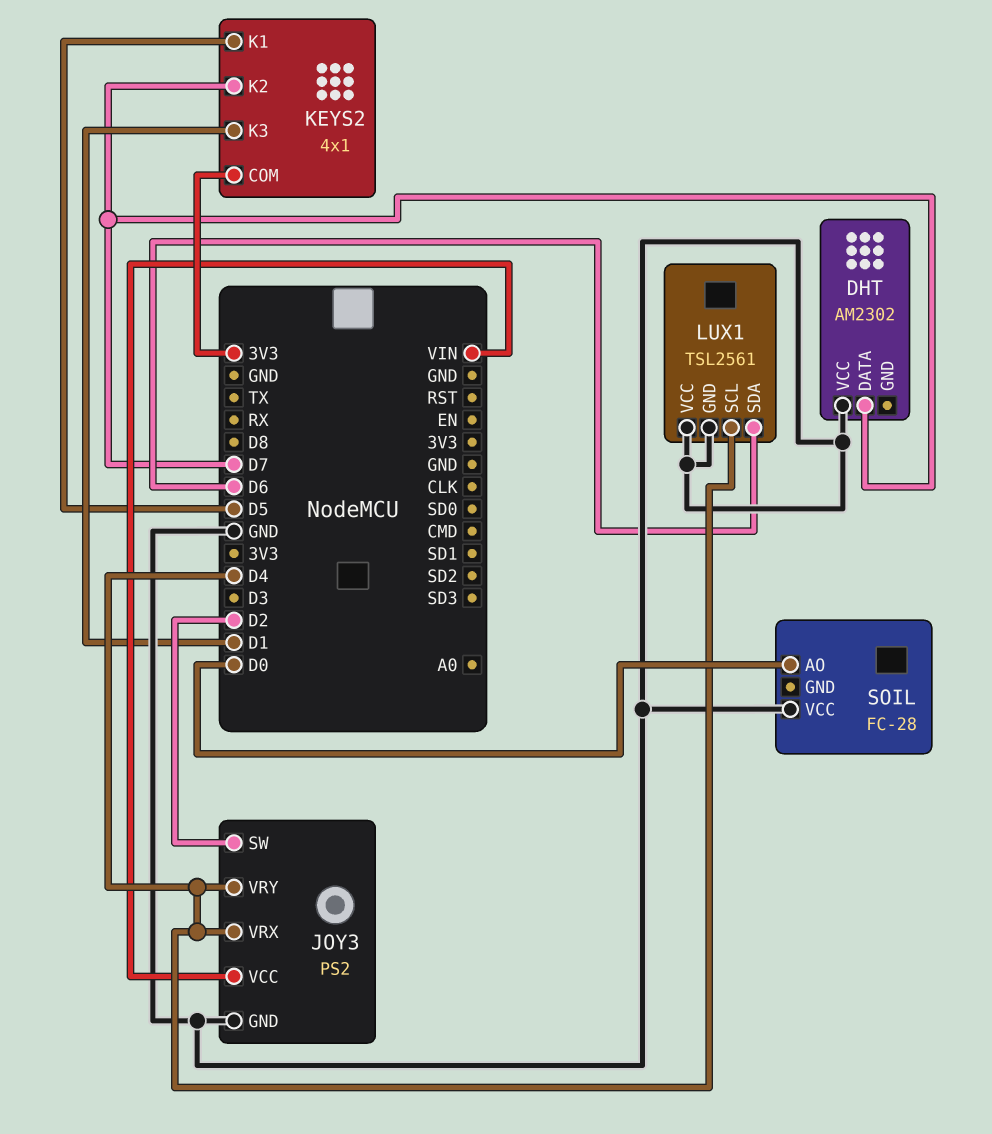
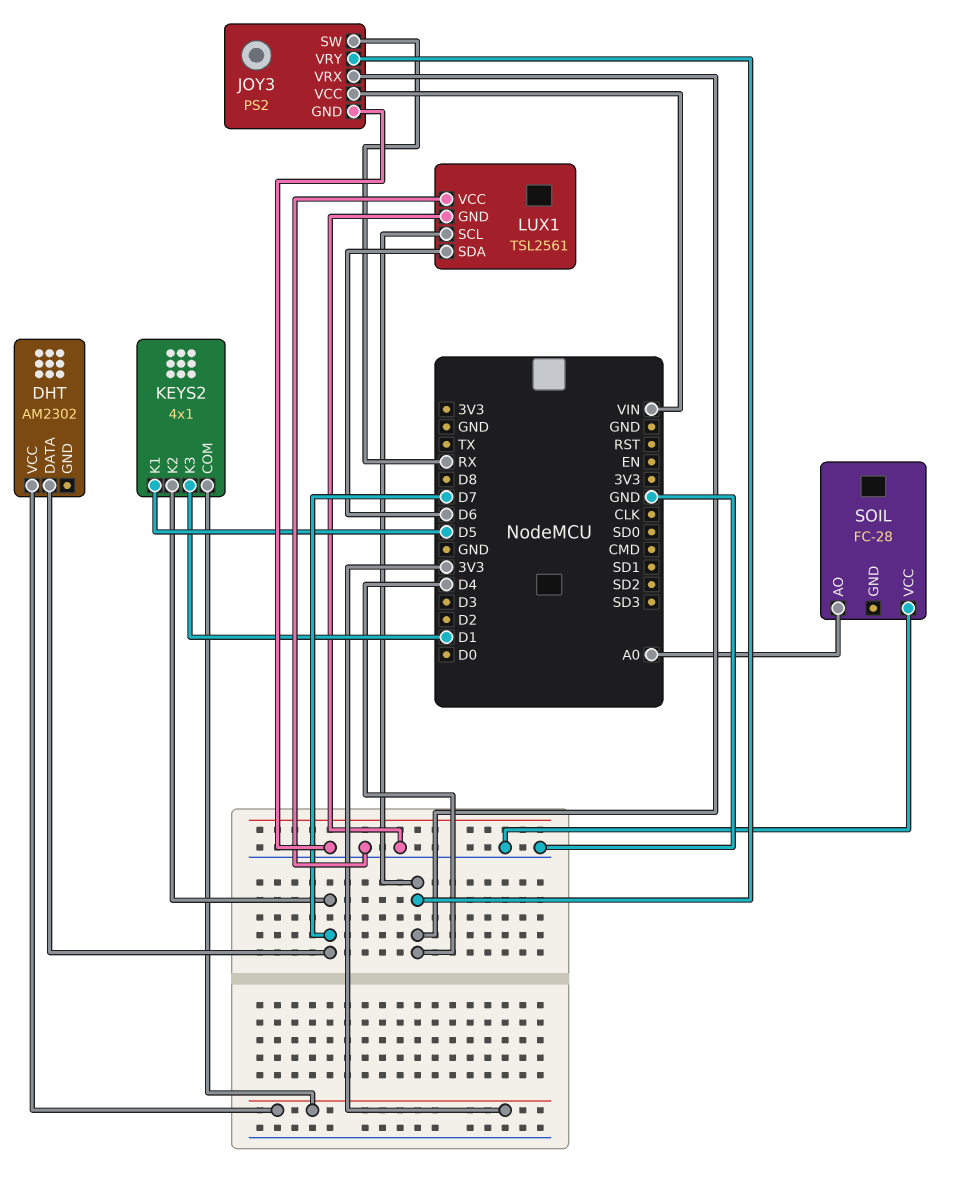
DHT pin VCC: GND -> 3V3
JOY3 pin SW: D2 -> RX
SOIL pin AO: D0 -> A0

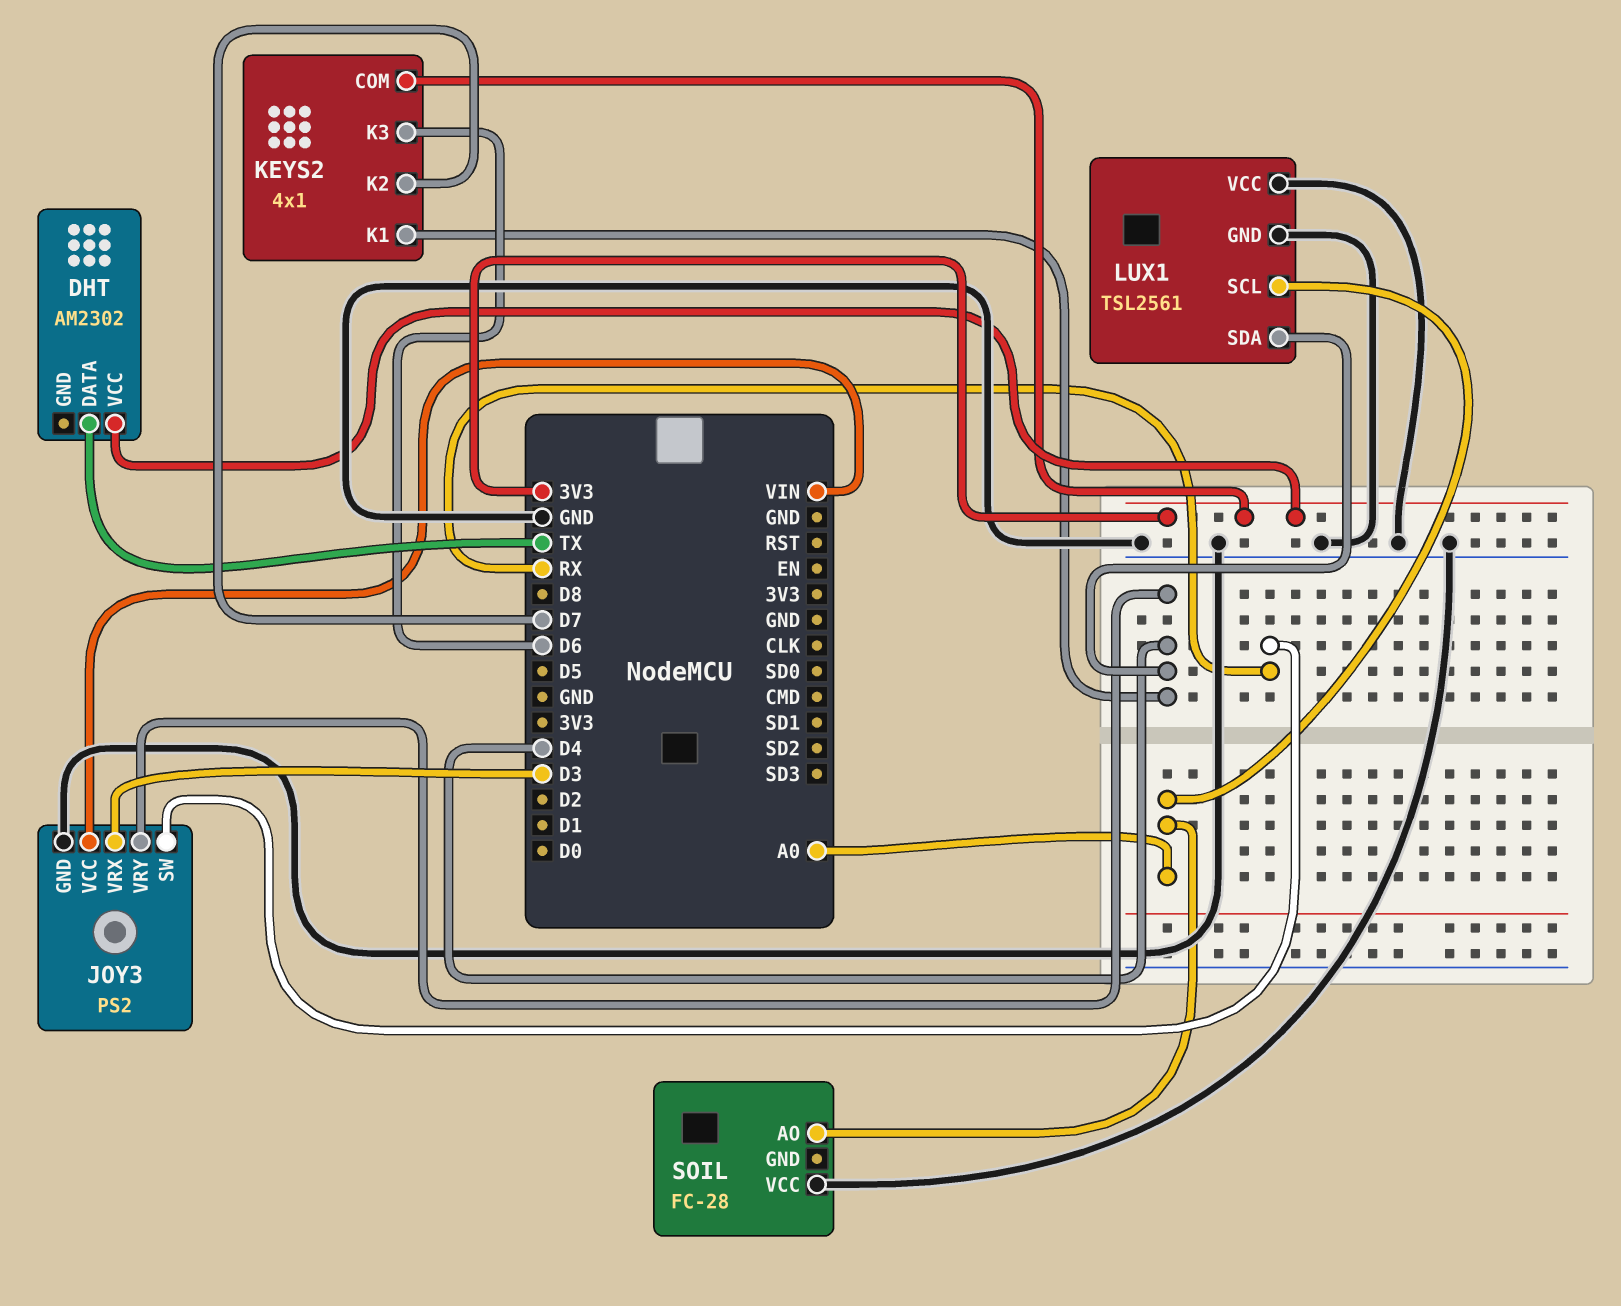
DHT pin DATA: D7 -> TX
JOY3 pin VRX: D4 -> D3
KEYS2 pin K1: D5 -> D4
KEYS2 pin K3: D1 -> D6
LUX1 pin SCL: D4 -> A0
LUX1 pin SDA: D6 -> D4

